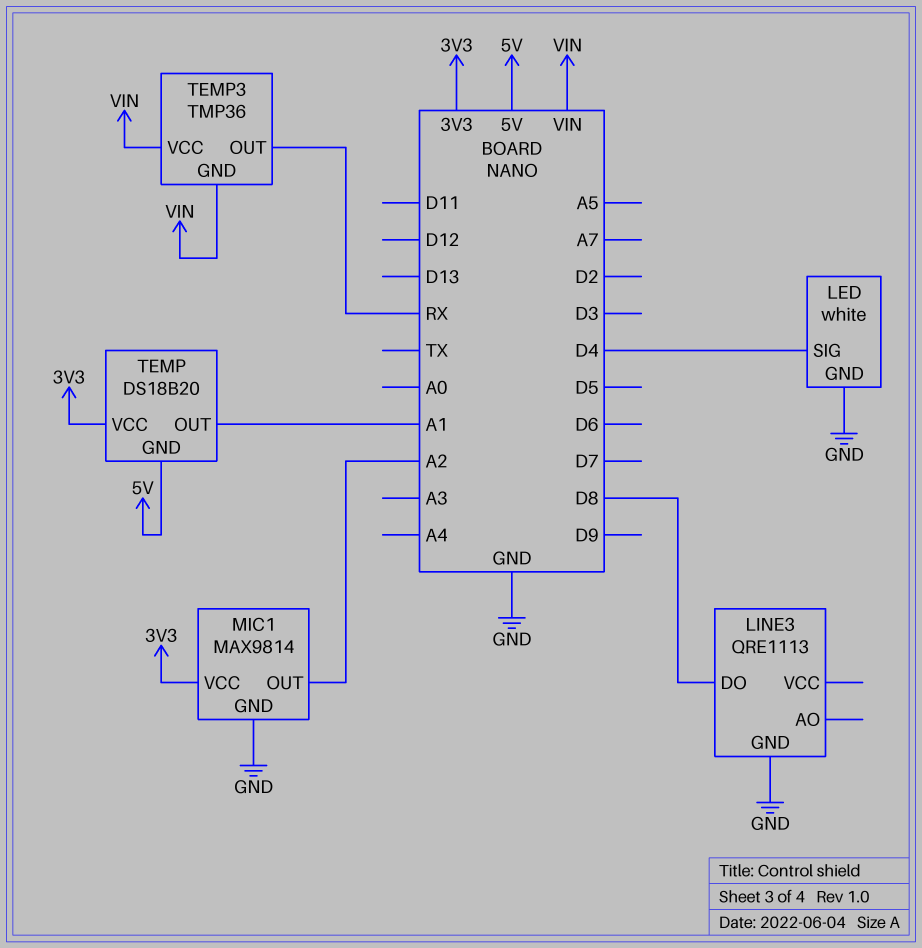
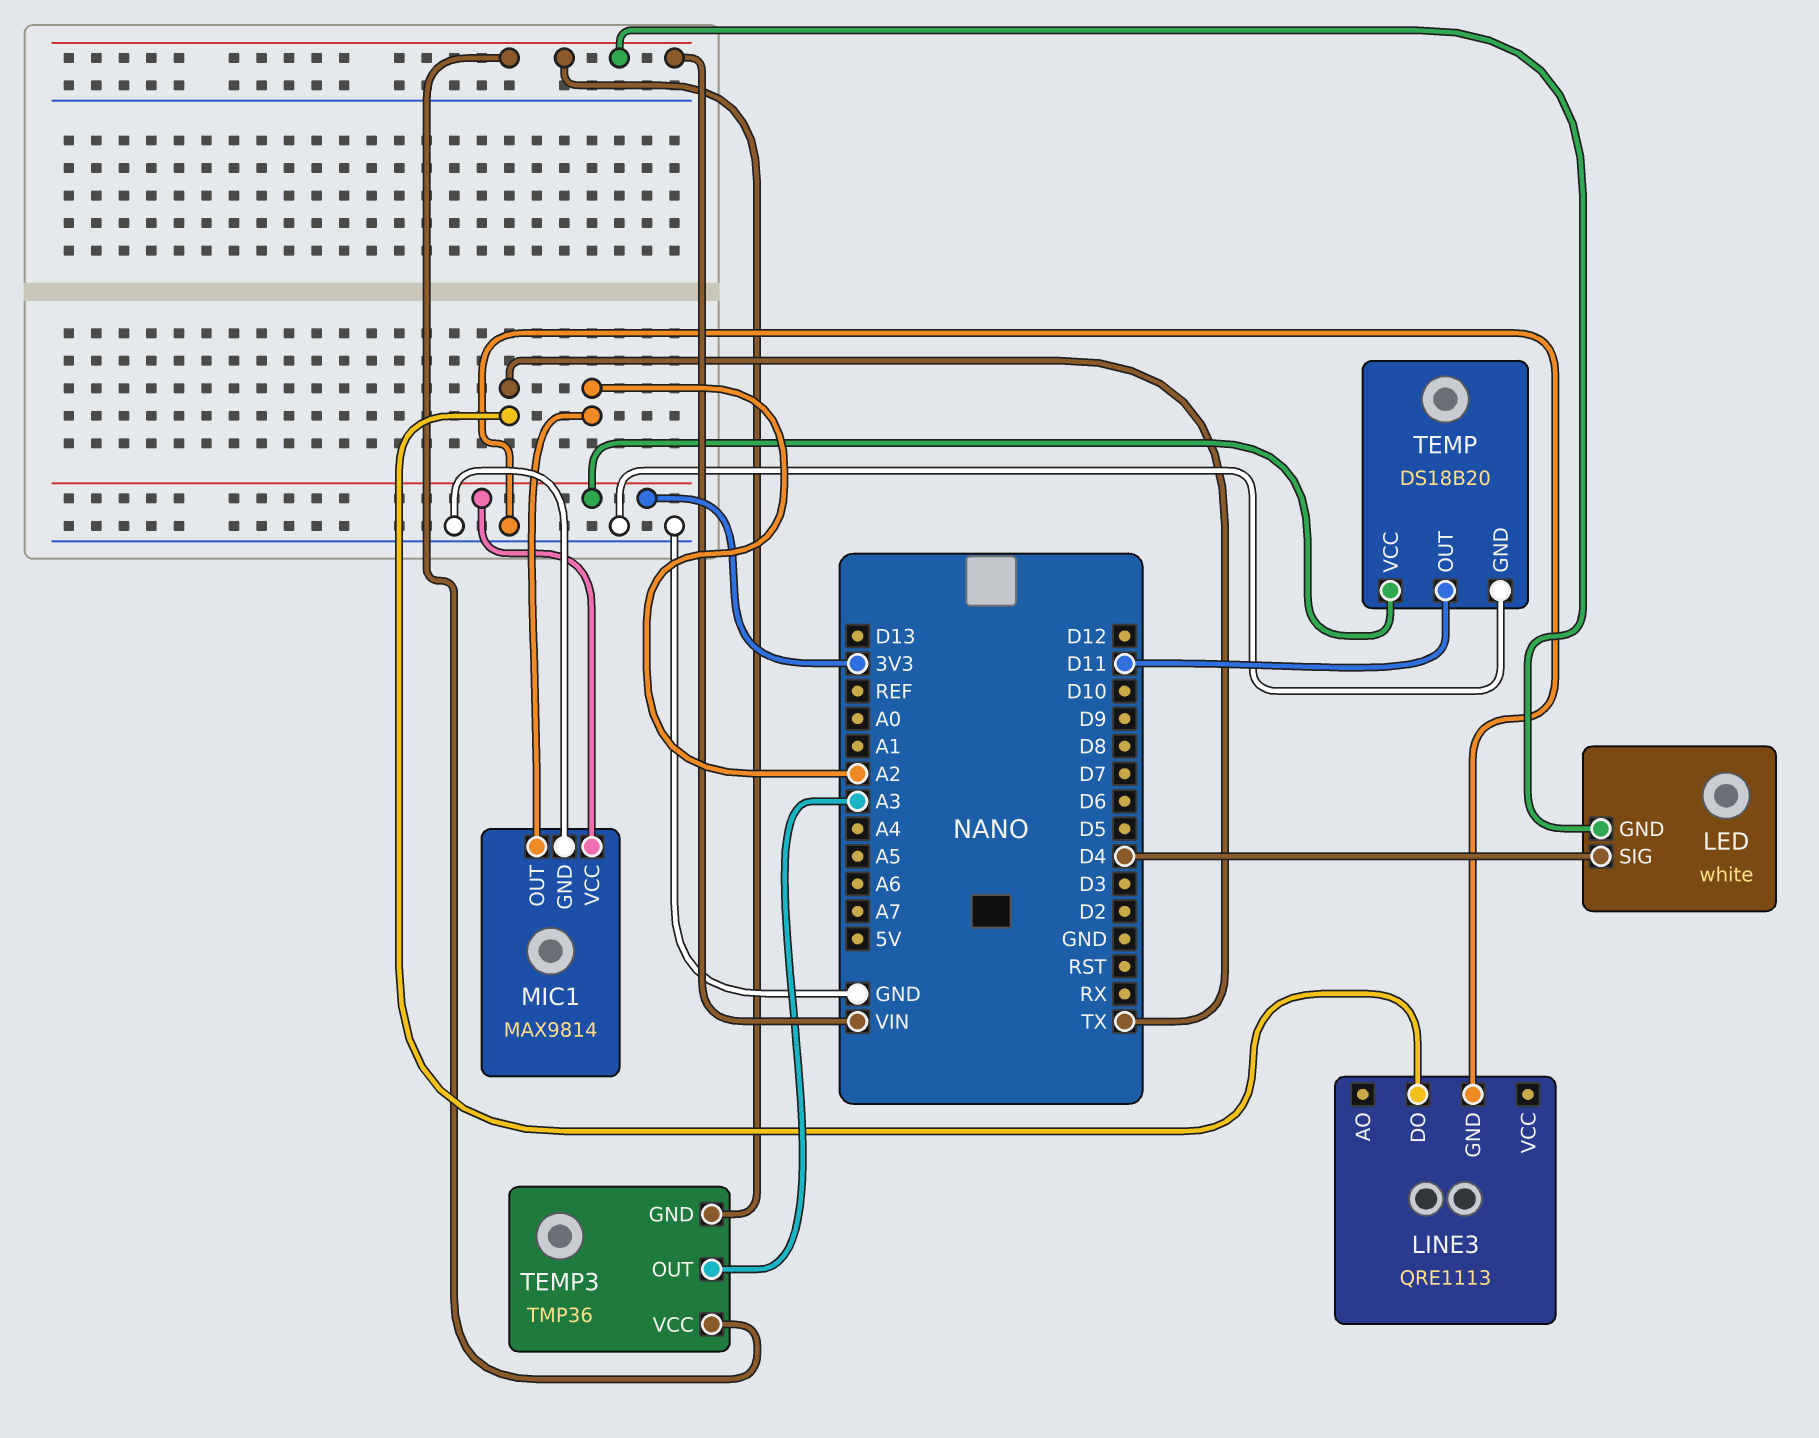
LED pin GND: GND -> VIN
LINE3 pin DO: D8 -> TX
TEMP pin GND: 5V -> GND
TEMP pin OUT: A1 -> D11
TEMP3 pin OUT: RX -> A3

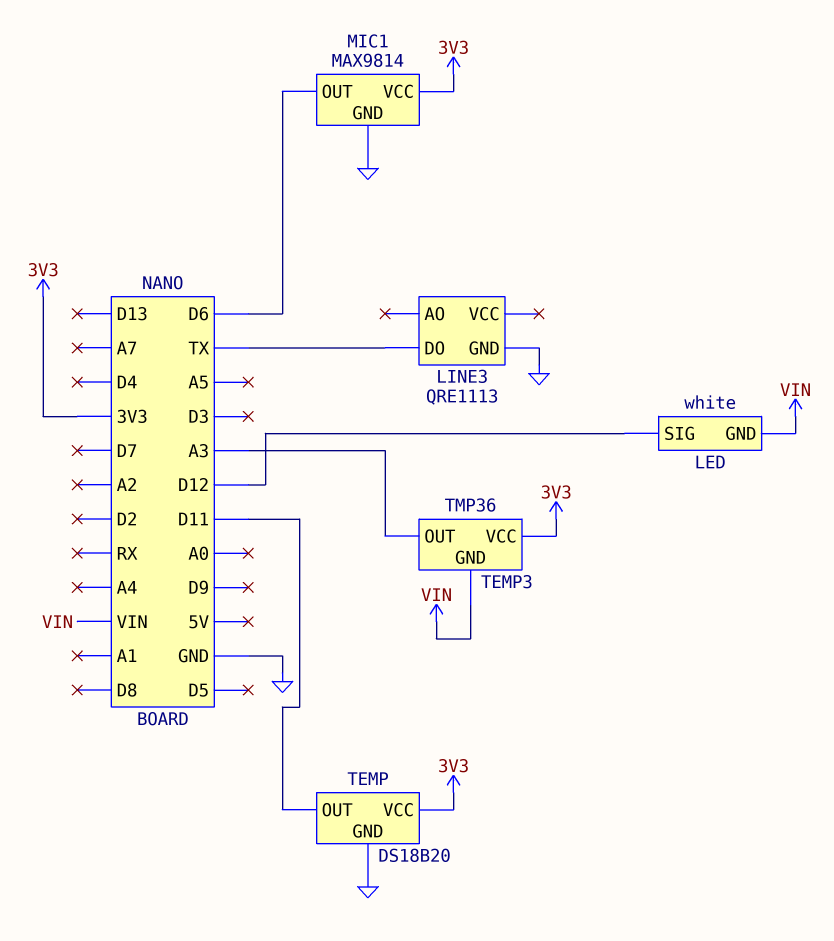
LED pin SIG: D4 -> D12
MIC1 pin OUT: A2 -> D6
TEMP3 pin VCC: VIN -> 3V3

